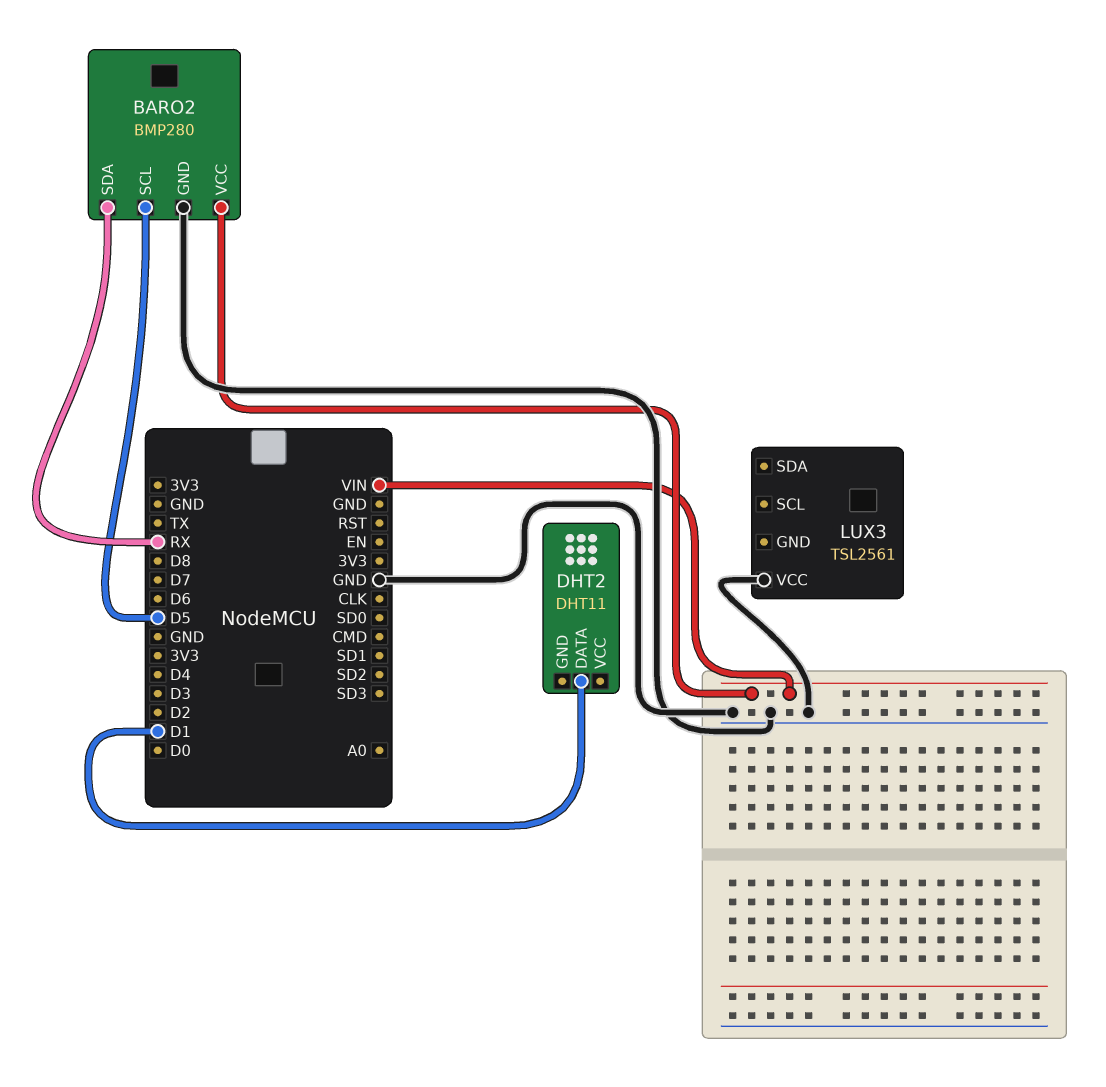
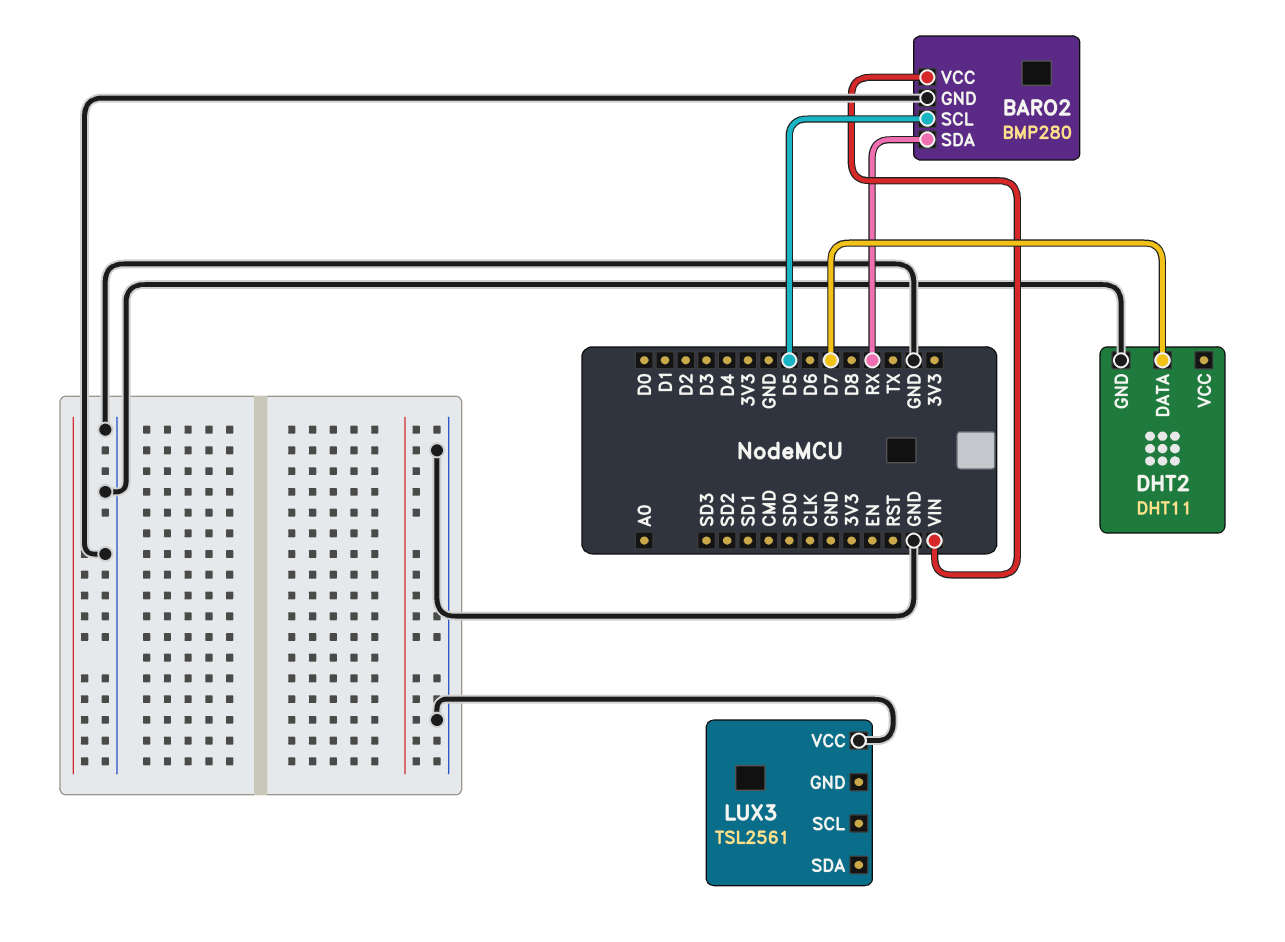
DHT2 pin DATA: D1 -> D7
DHT2 pin GND: none -> GND

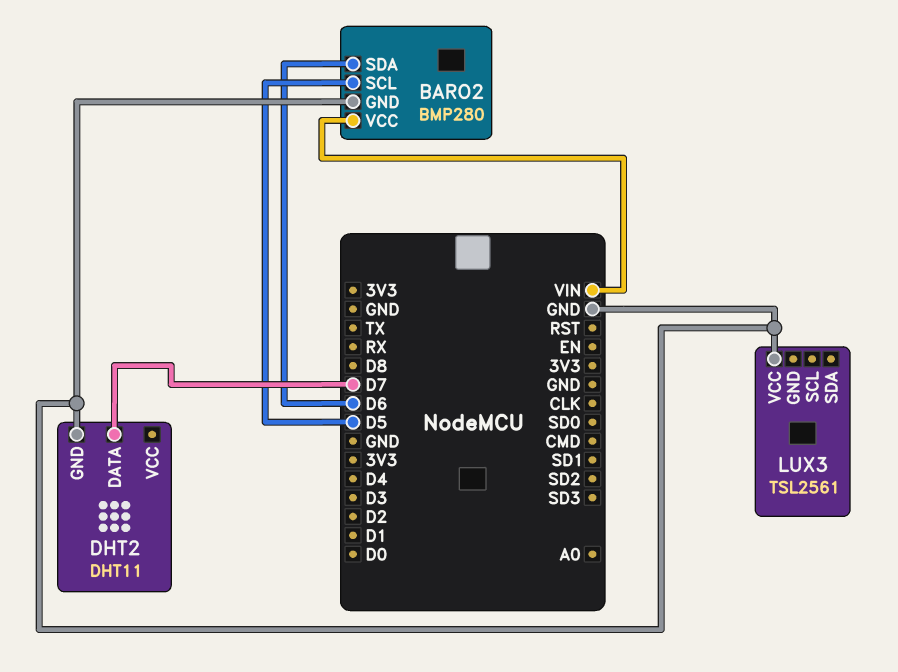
BARO2 pin SDA: RX -> D6

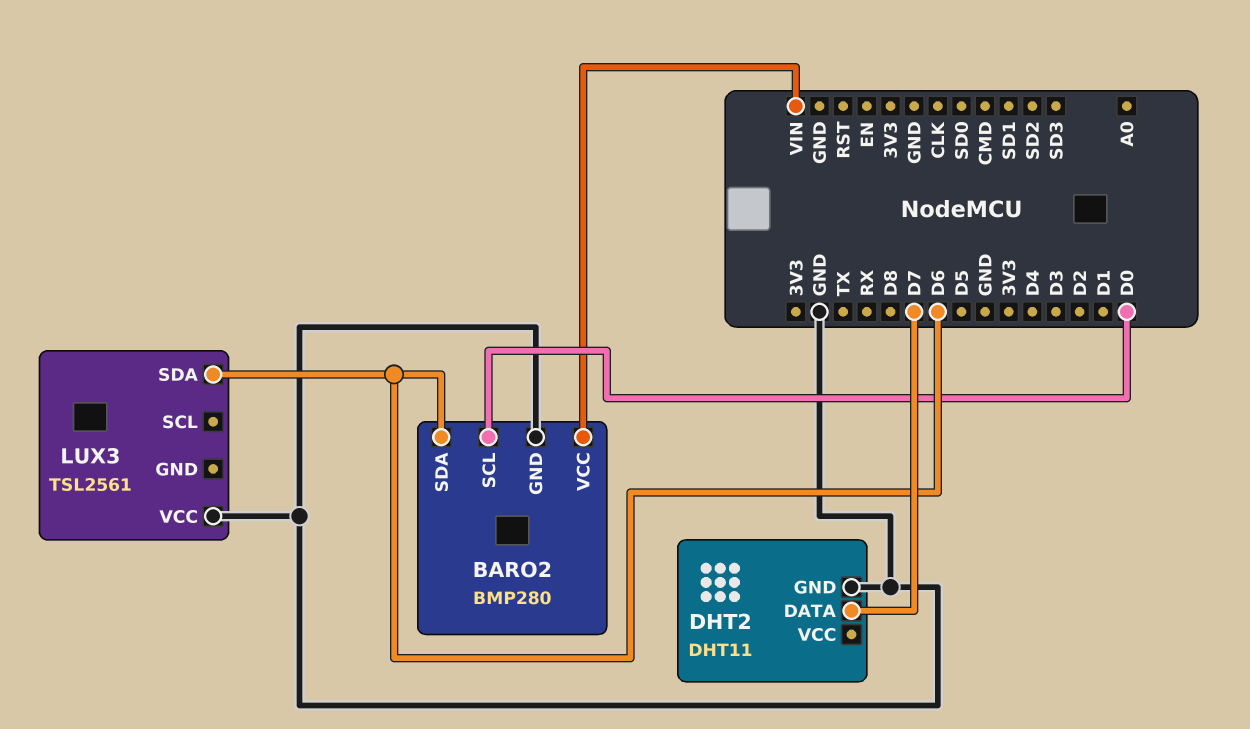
BARO2 pin SCL: D5 -> D0
LUX3 pin SDA: none -> D6

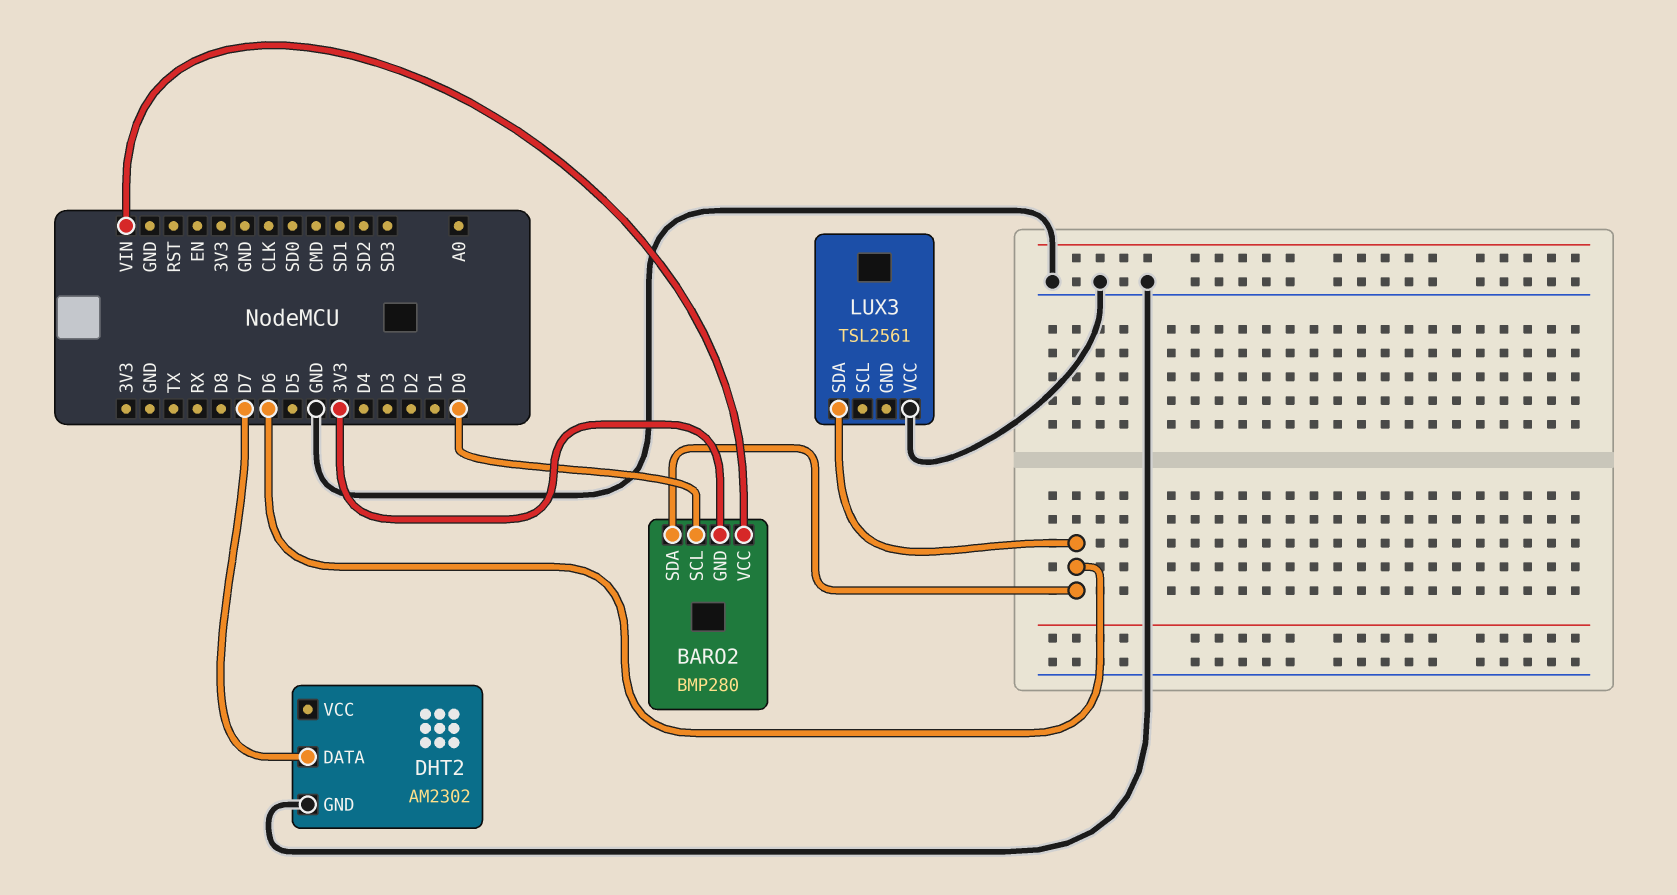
BARO2 pin GND: GND -> 3V3
DHT2: DHT11 -> AM2302

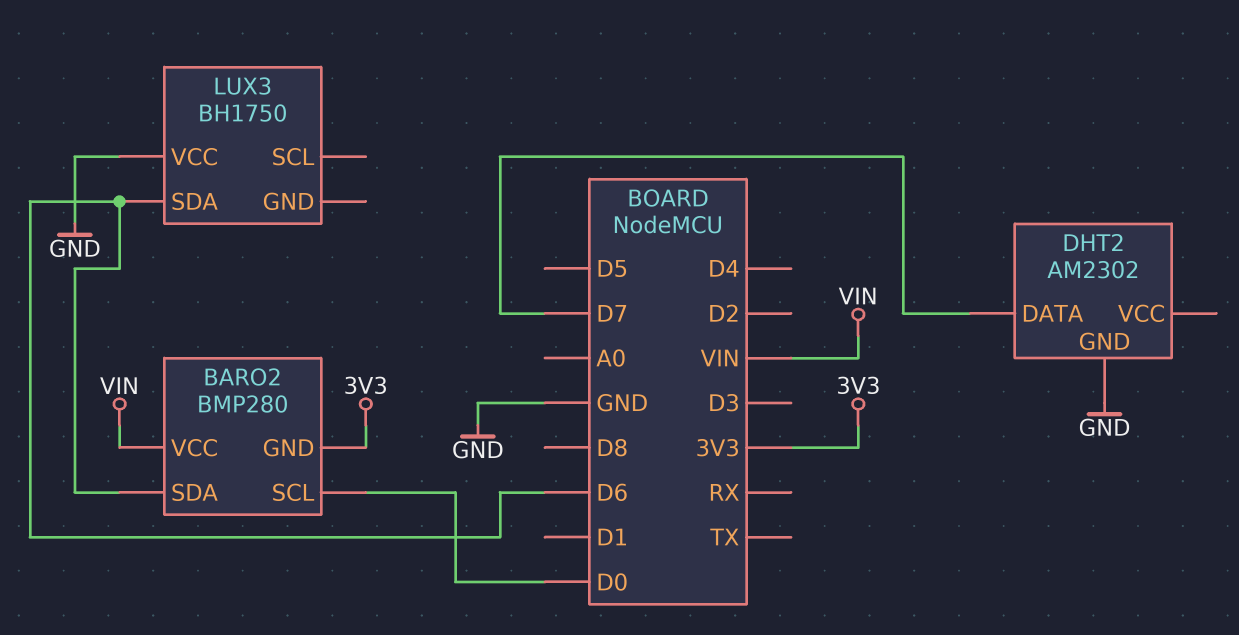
LUX3: TSL2561 -> BH1750

